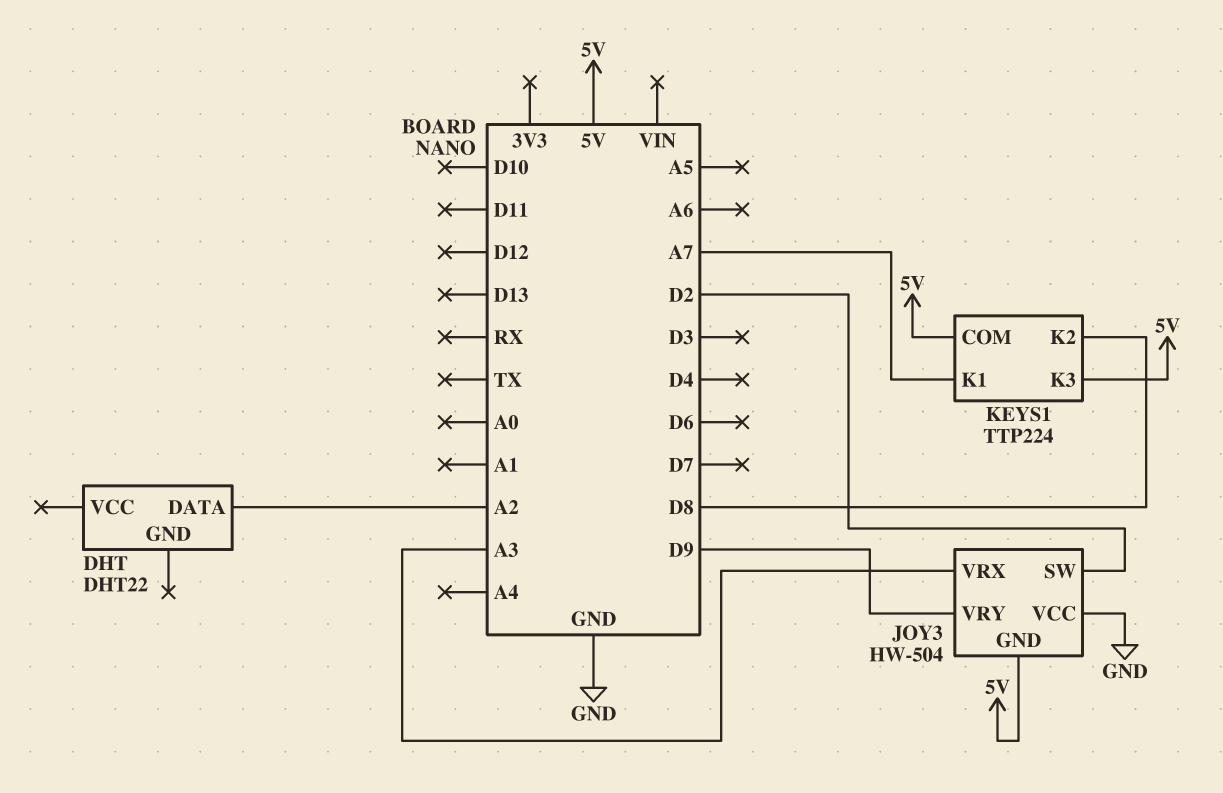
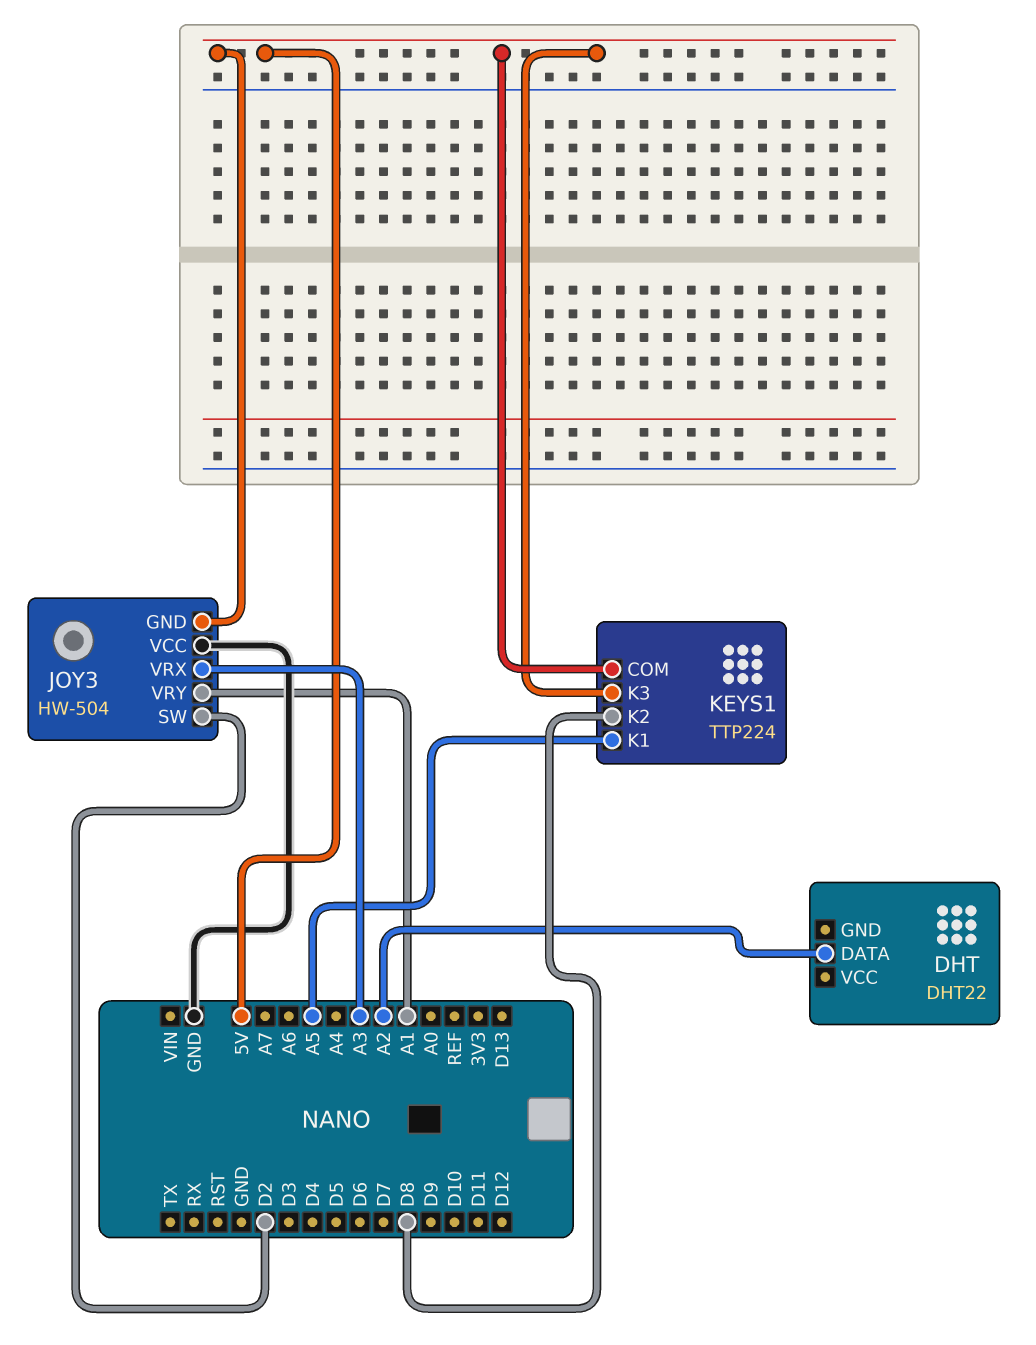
JOY3 pin VRY: D9 -> A1
KEYS1 pin K1: A7 -> A5

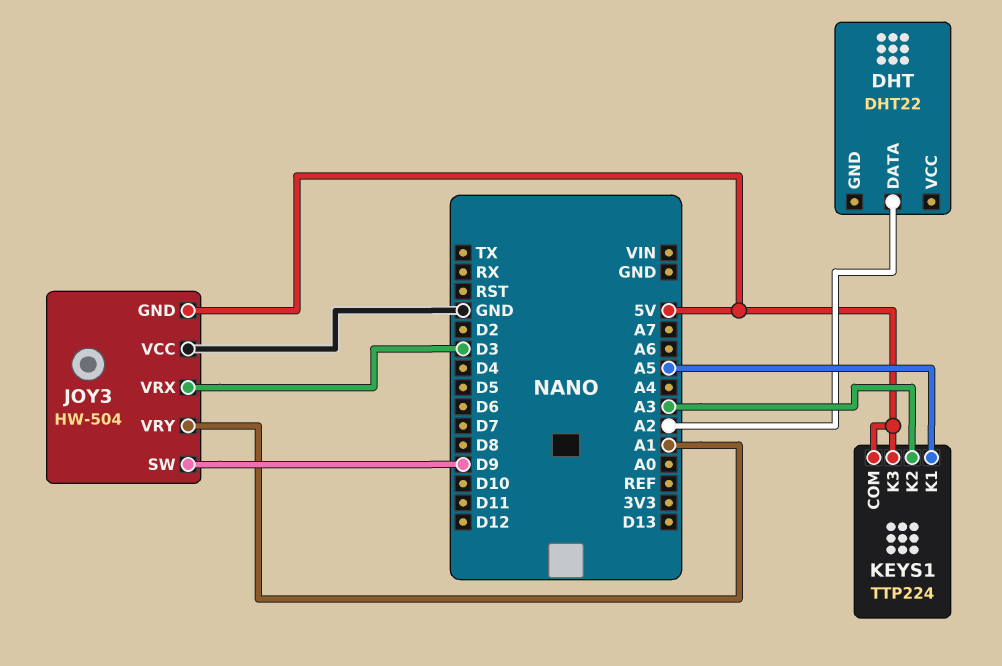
JOY3 pin SW: D2 -> D9
JOY3 pin VRX: A3 -> D3
KEYS1 pin K2: D8 -> A3

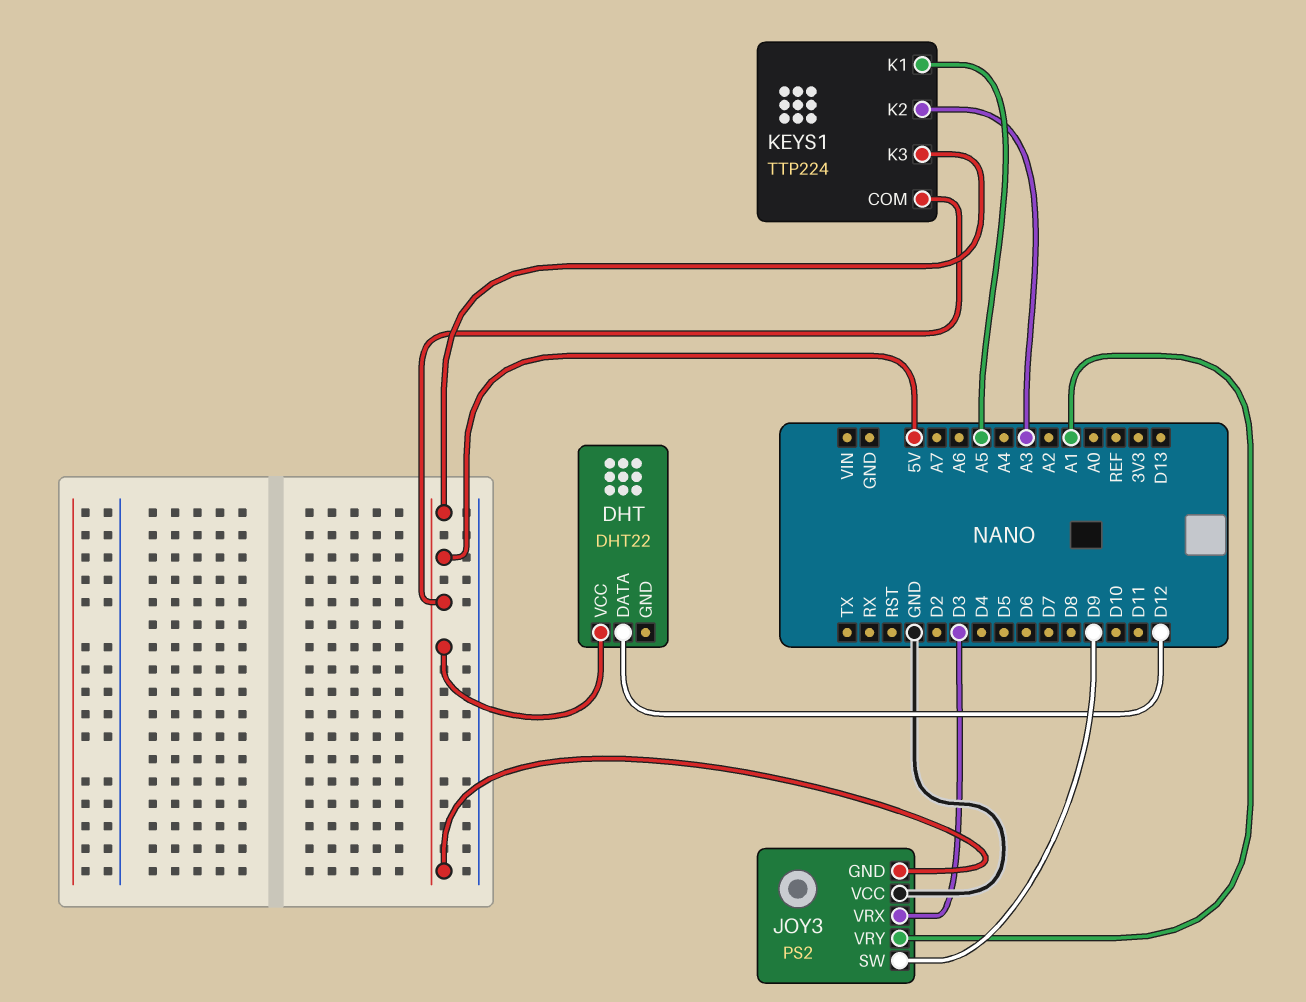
DHT pin DATA: A2 -> D12
DHT pin VCC: none -> 5V
JOY3: HW-504 -> PS2

